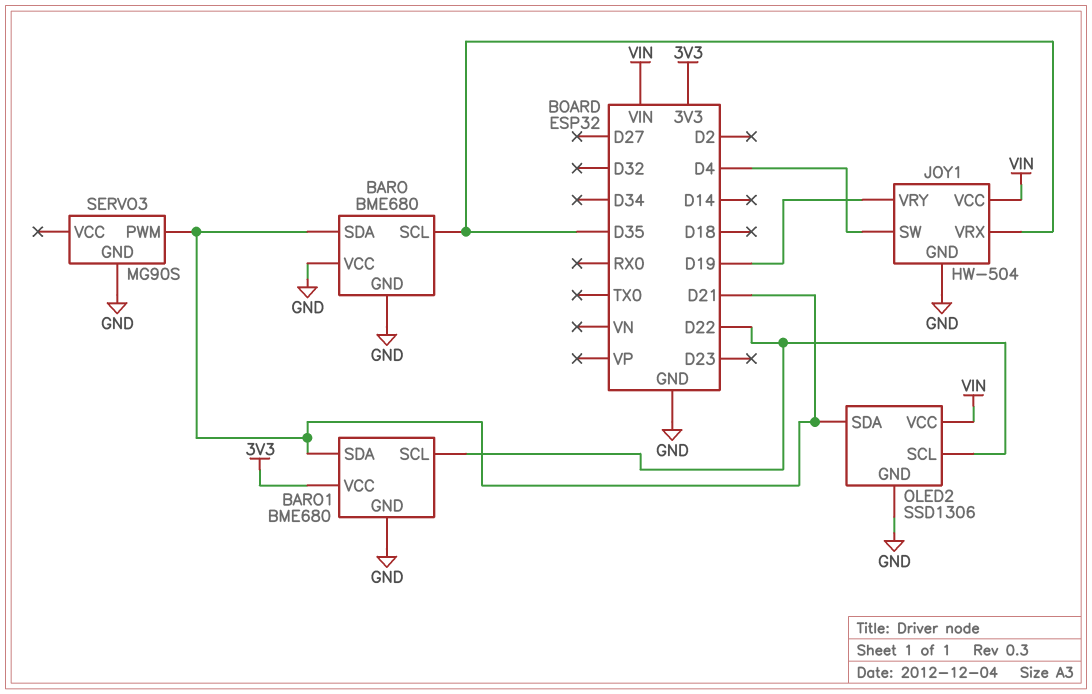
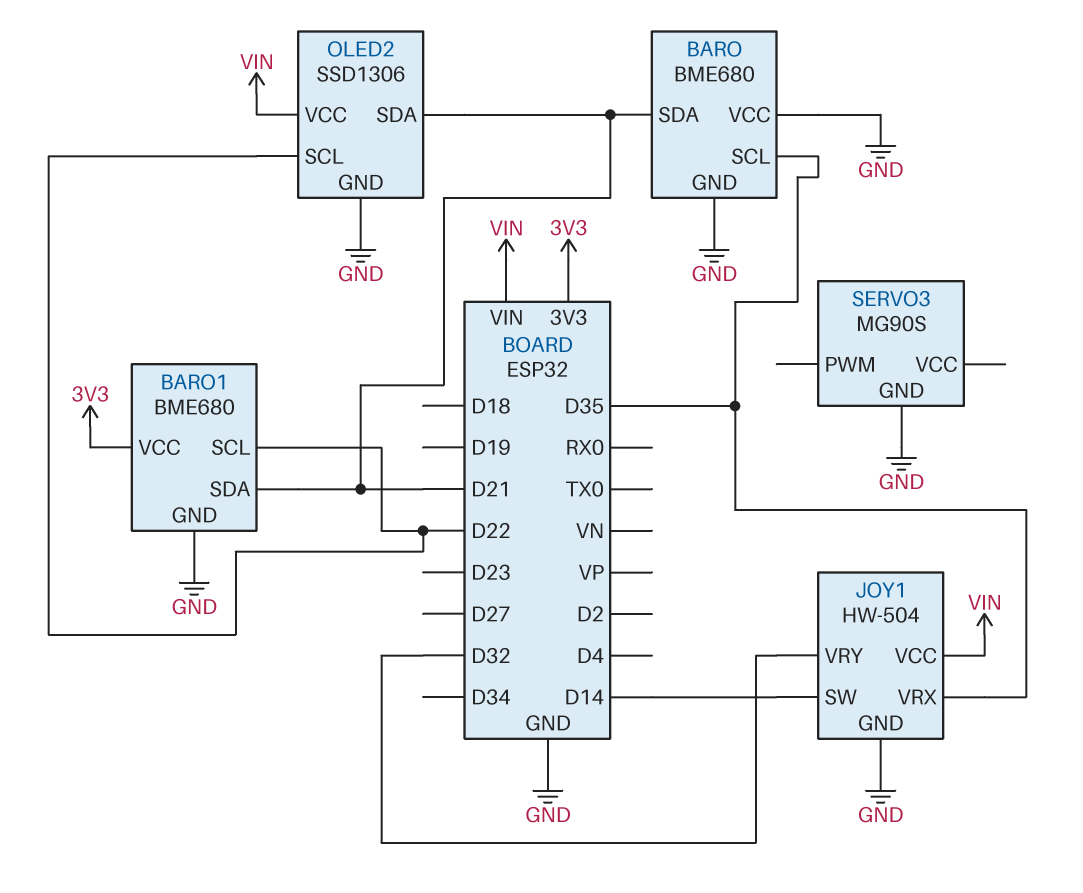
JOY1 pin SW: D4 -> D14
JOY1 pin VRY: D19 -> D32
SERVO3 pin PWM: D21 -> none

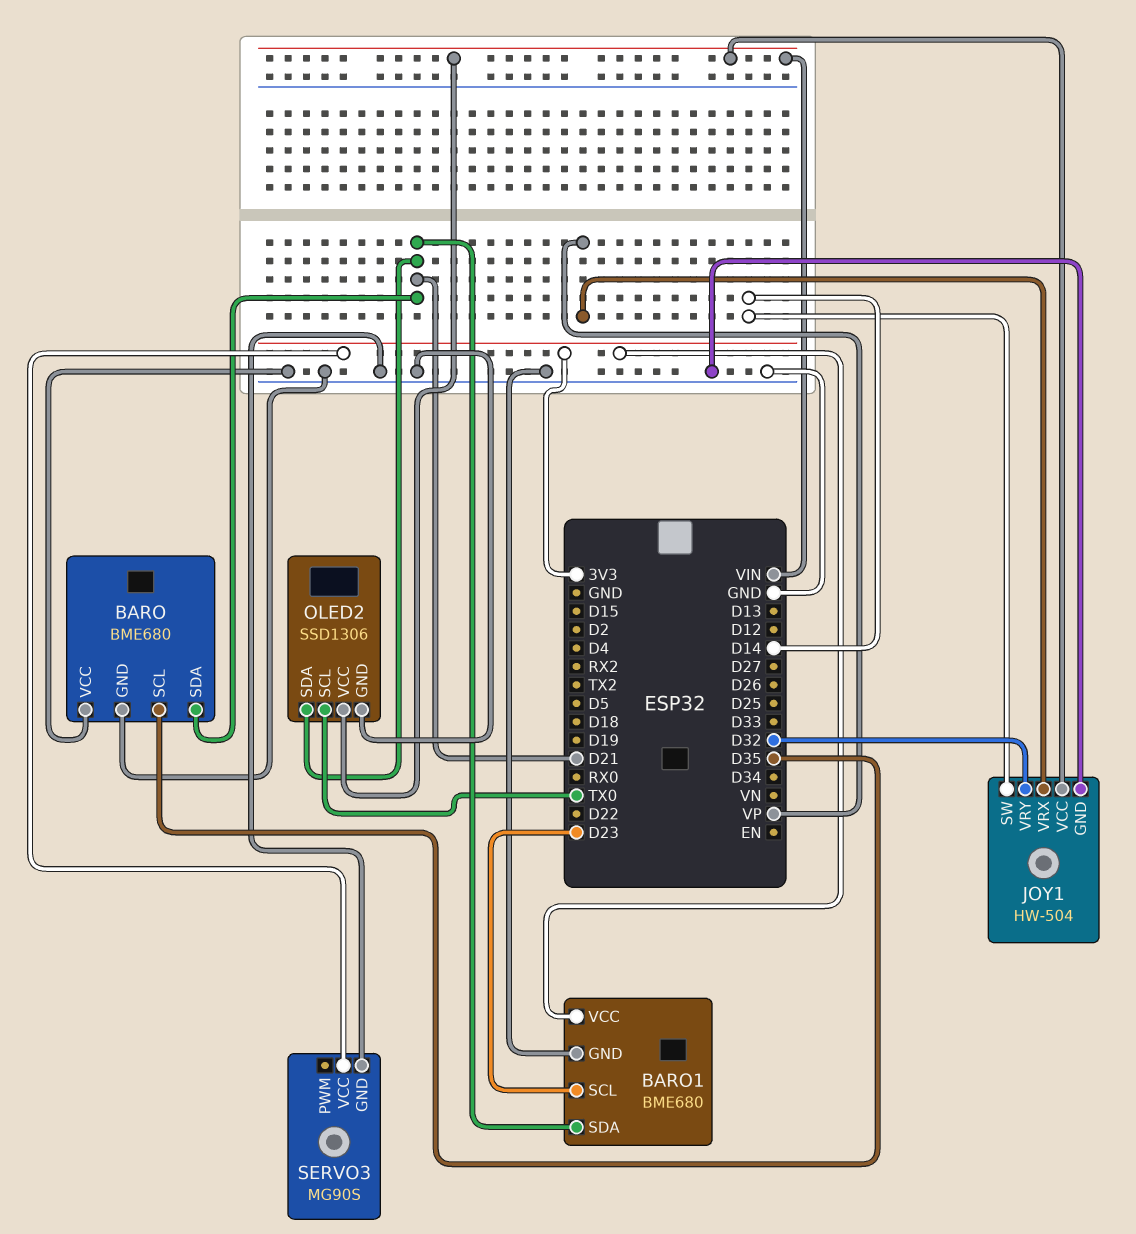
BARO1 pin SCL: D22 -> D23
JOY1 pin VRX: D35 -> VP
OLED2 pin SCL: D22 -> TX0
SERVO3 pin VCC: none -> 3V3

